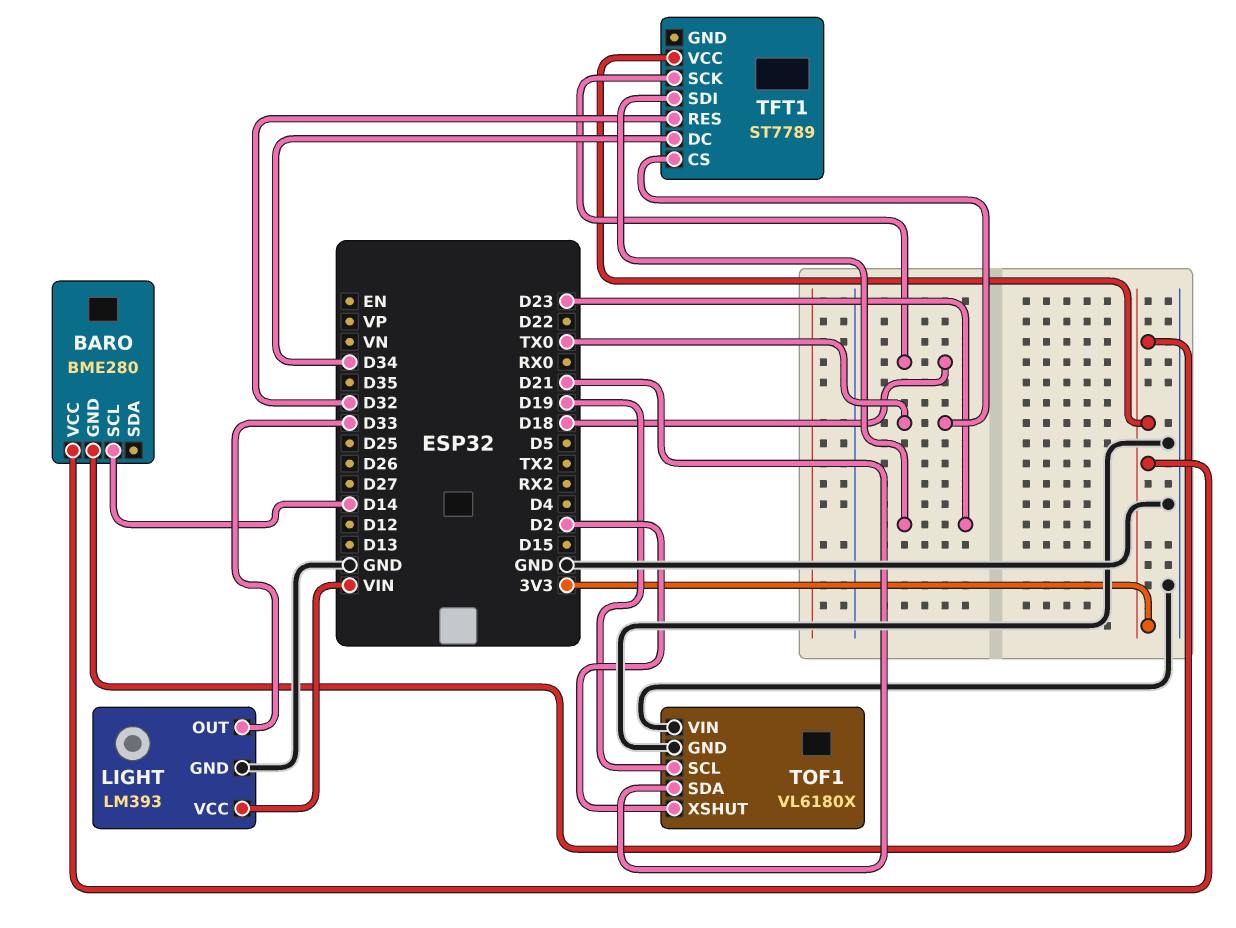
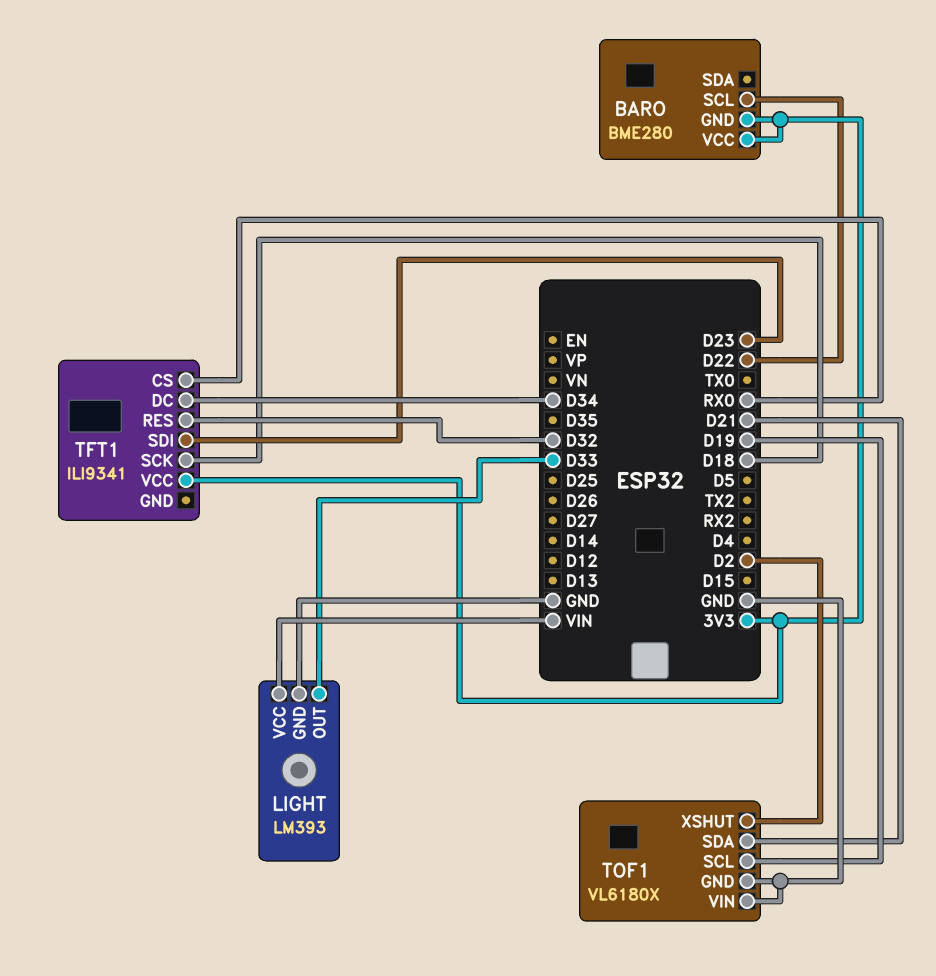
BARO pin SCL: D14 -> D22
TFT1: ST7789 -> ILI9341
TFT1 pin CS: TX0 -> RX0

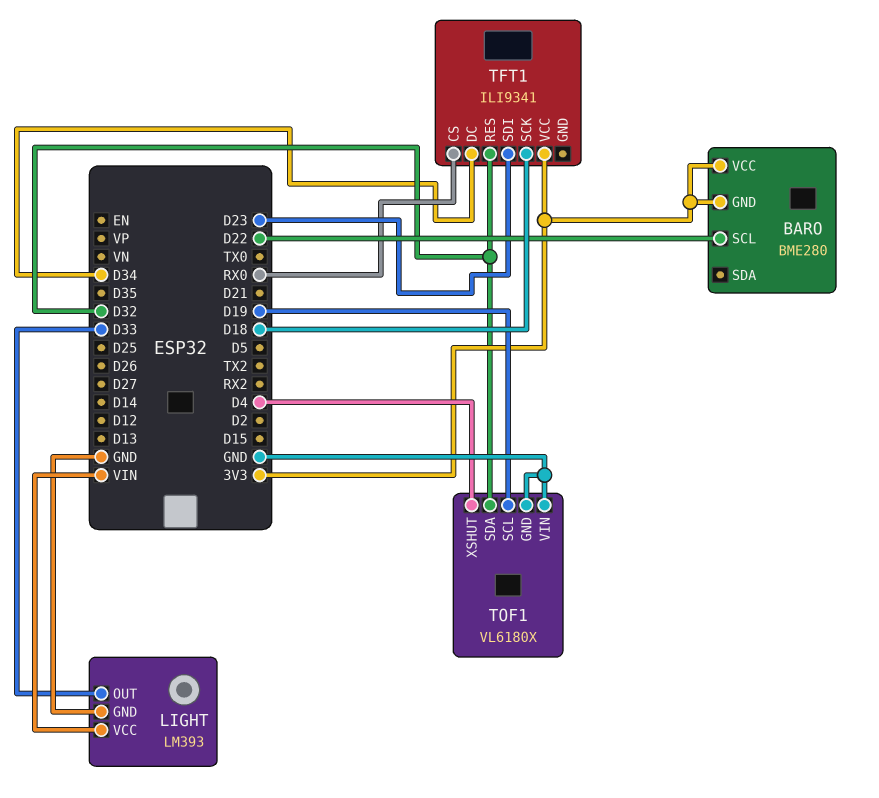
TOF1 pin SDA: D21 -> D32
TOF1 pin XSHUT: D2 -> D4

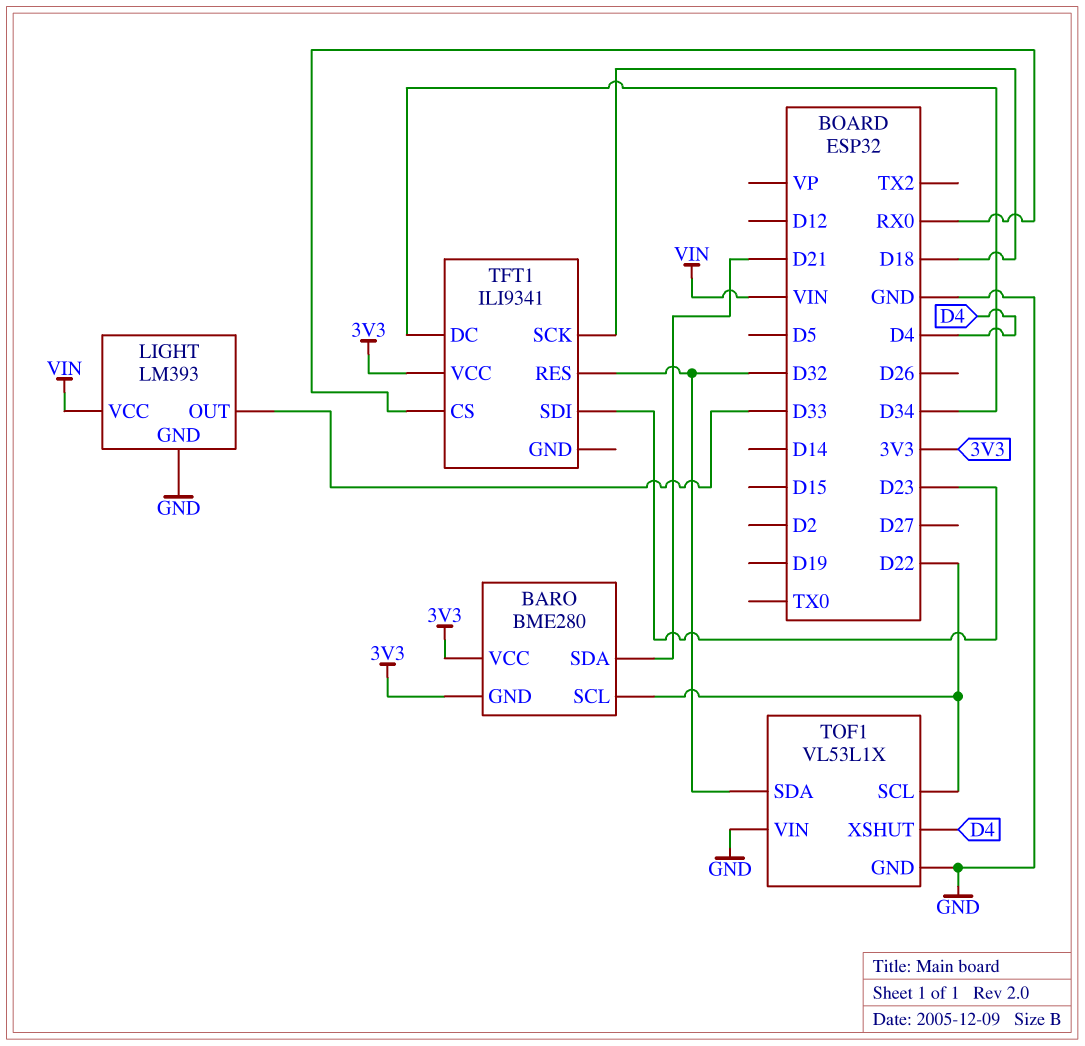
BARO pin SDA: none -> D21
TOF1: VL6180X -> VL53L1X
TOF1 pin SCL: D19 -> D22

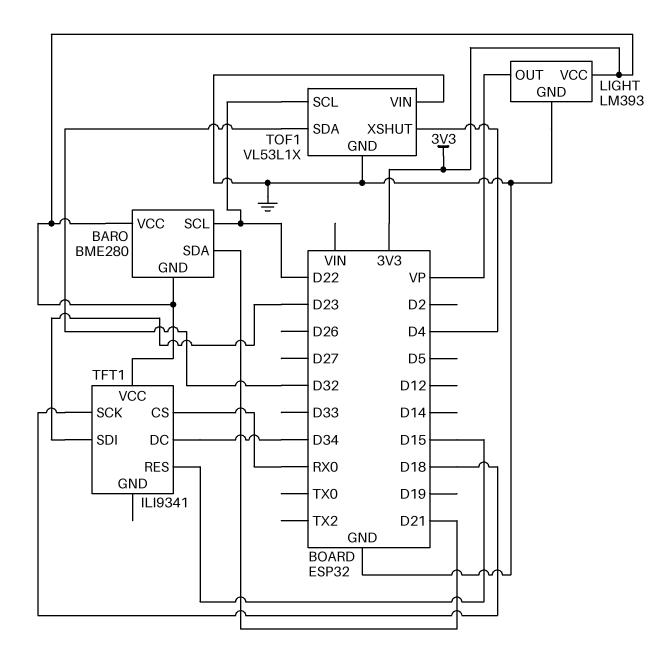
LIGHT pin OUT: D33 -> VP
LIGHT pin VCC: VIN -> 3V3
TFT1 pin RES: D32 -> D15

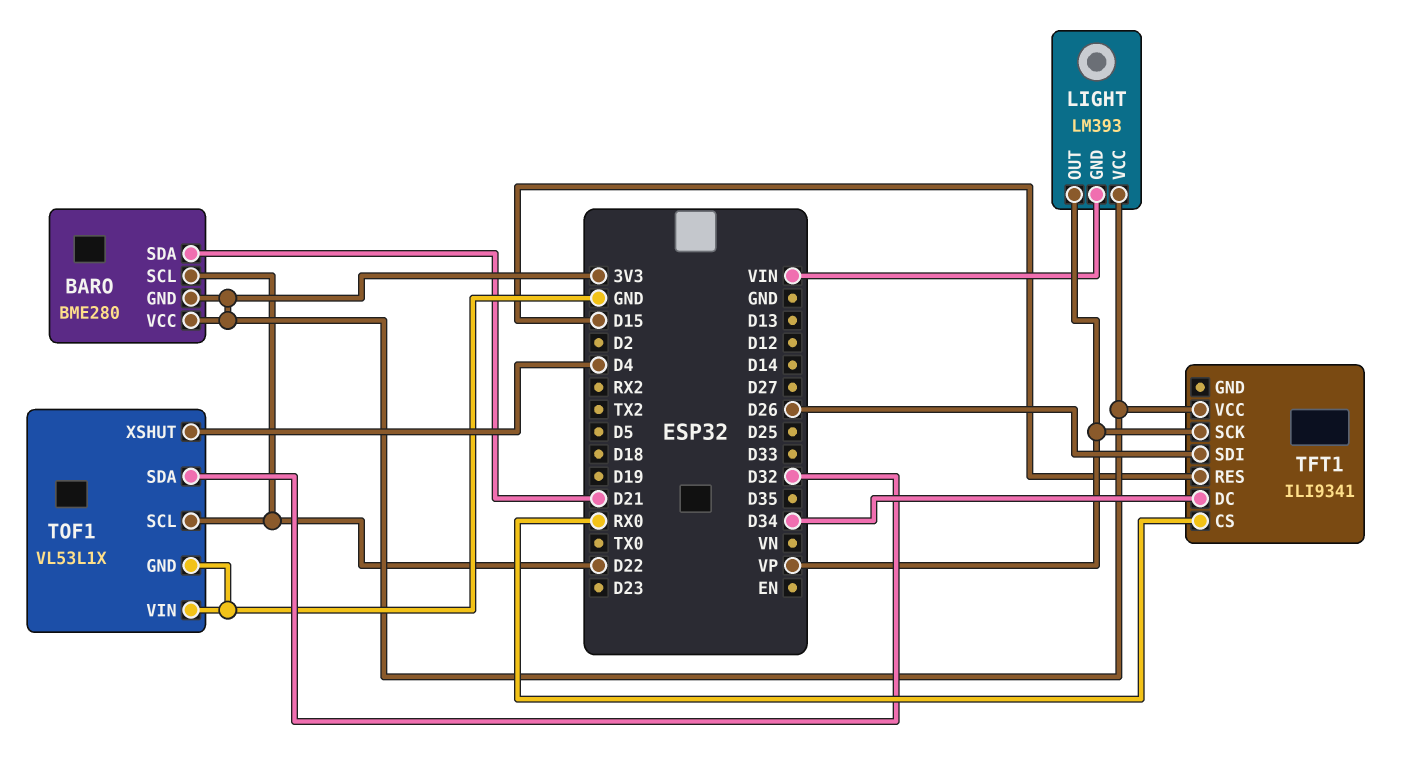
LIGHT pin GND: GND -> VIN
TFT1 pin SCK: D18 -> VP
TFT1 pin SDI: D23 -> D26

